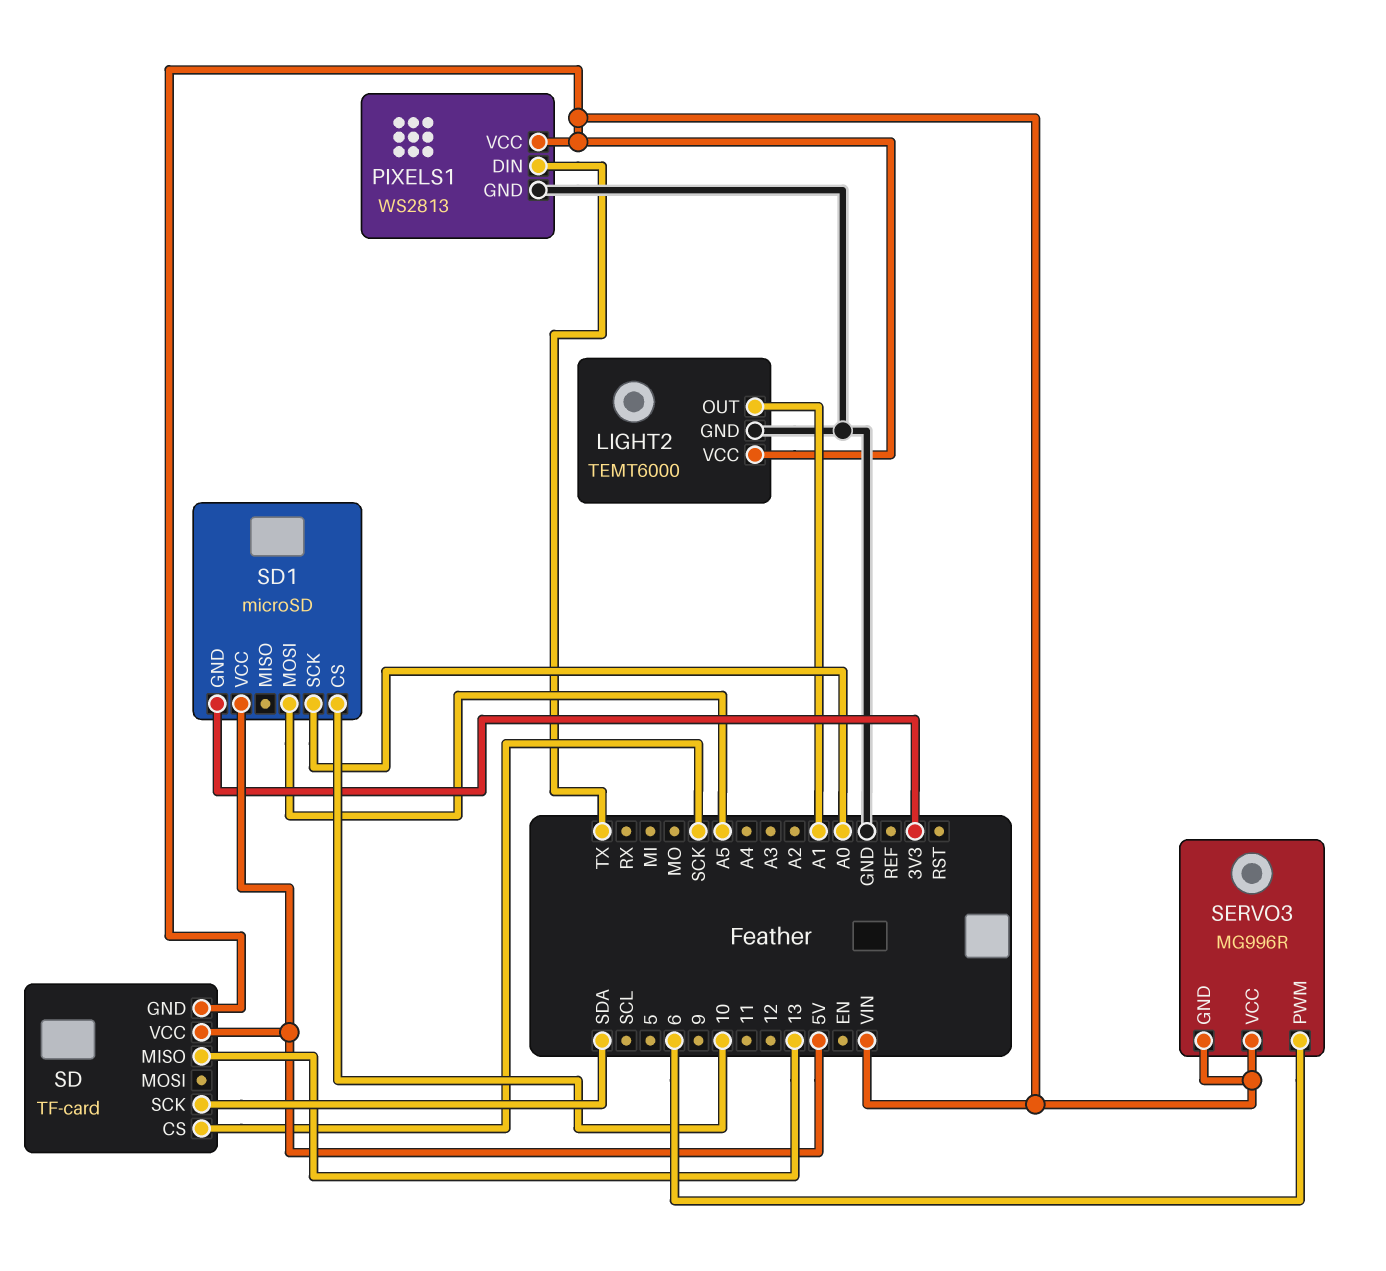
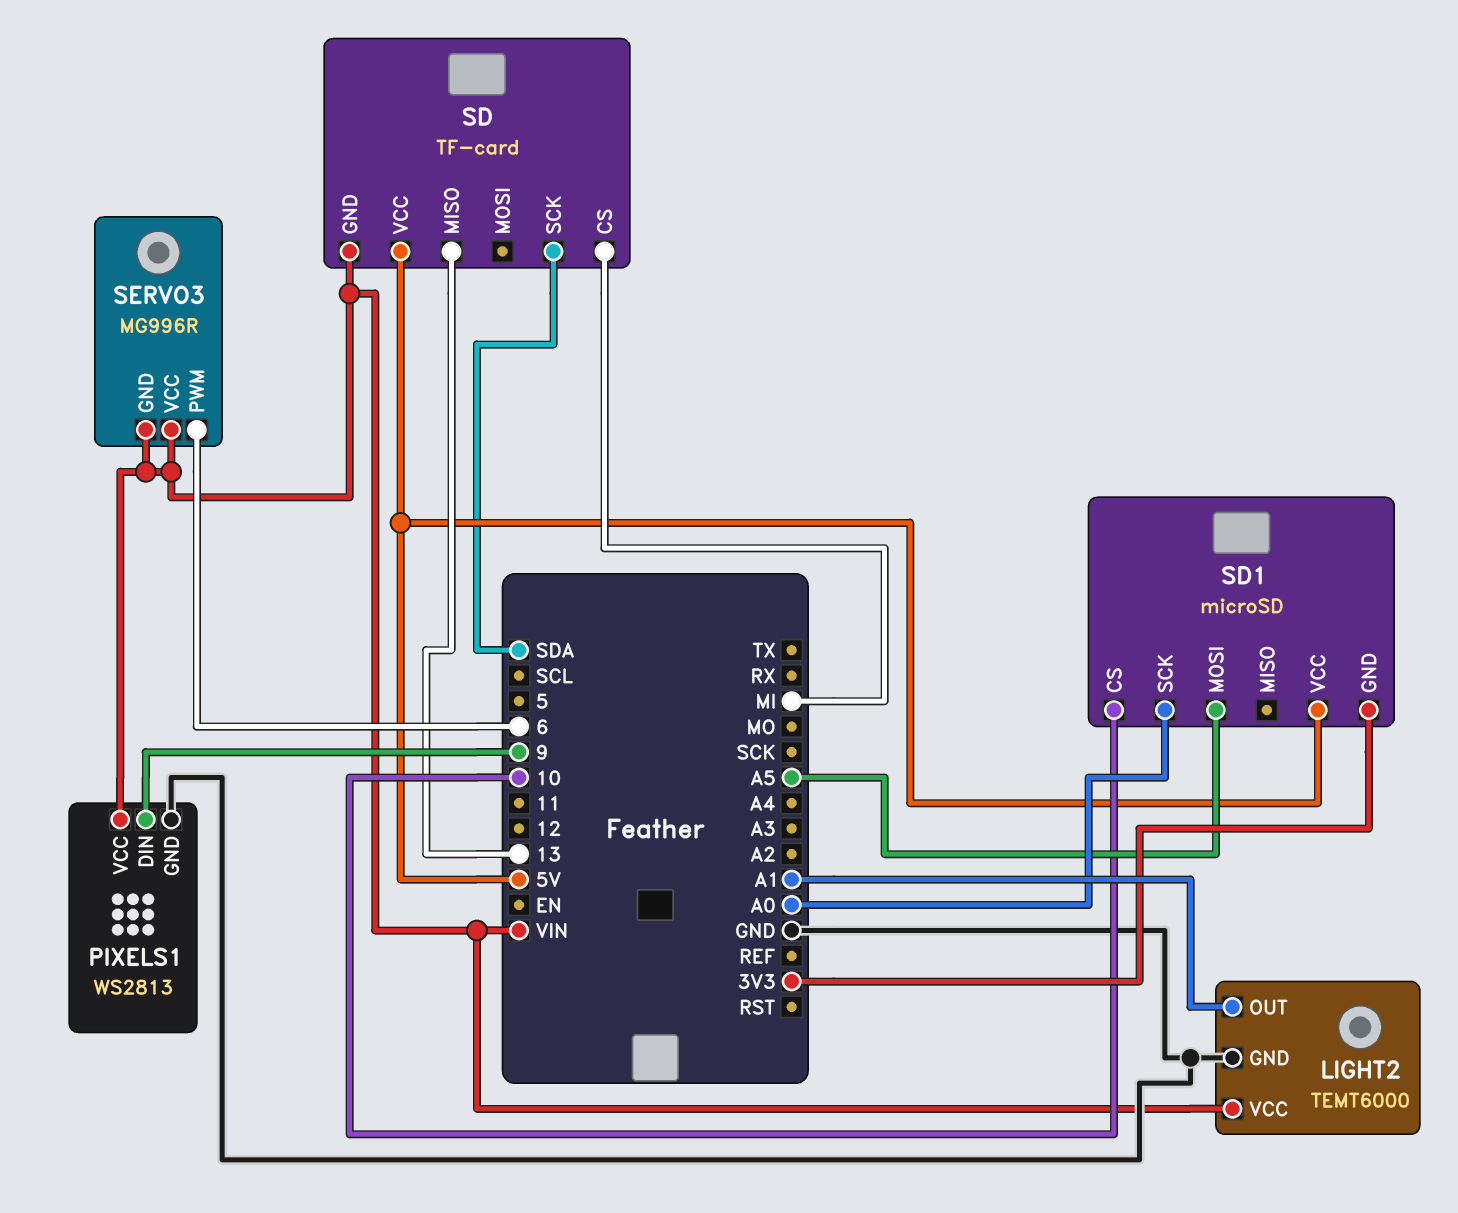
PIXELS1 pin DIN: TX -> 9
SD pin CS: SCK -> MI

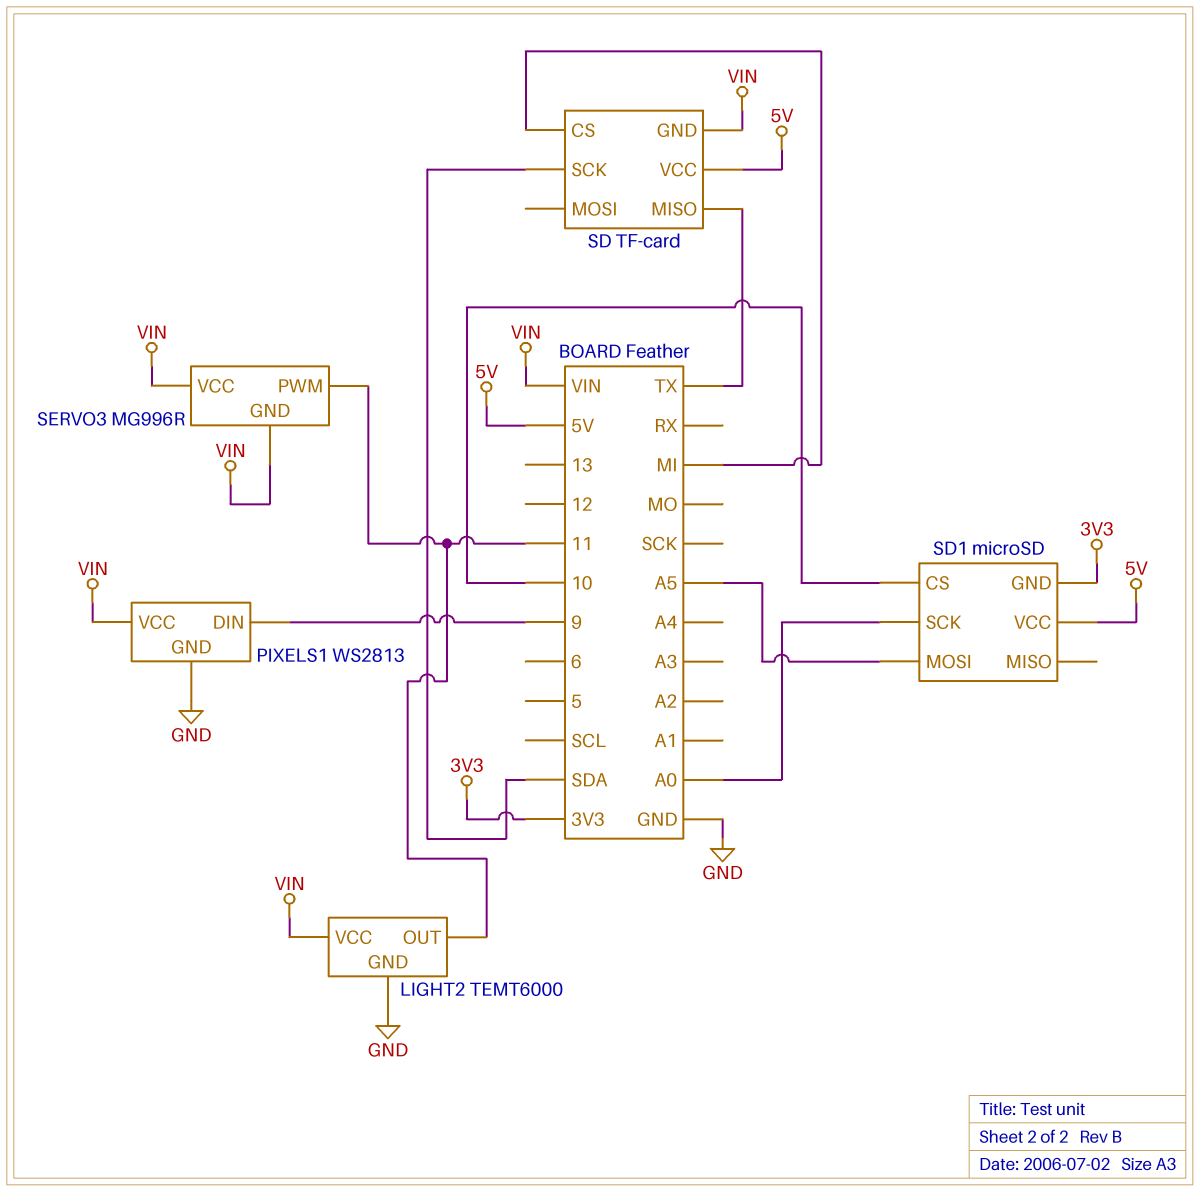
LIGHT2 pin OUT: A1 -> 11
SD pin MISO: 13 -> TX
SERVO3 pin PWM: 6 -> 11

